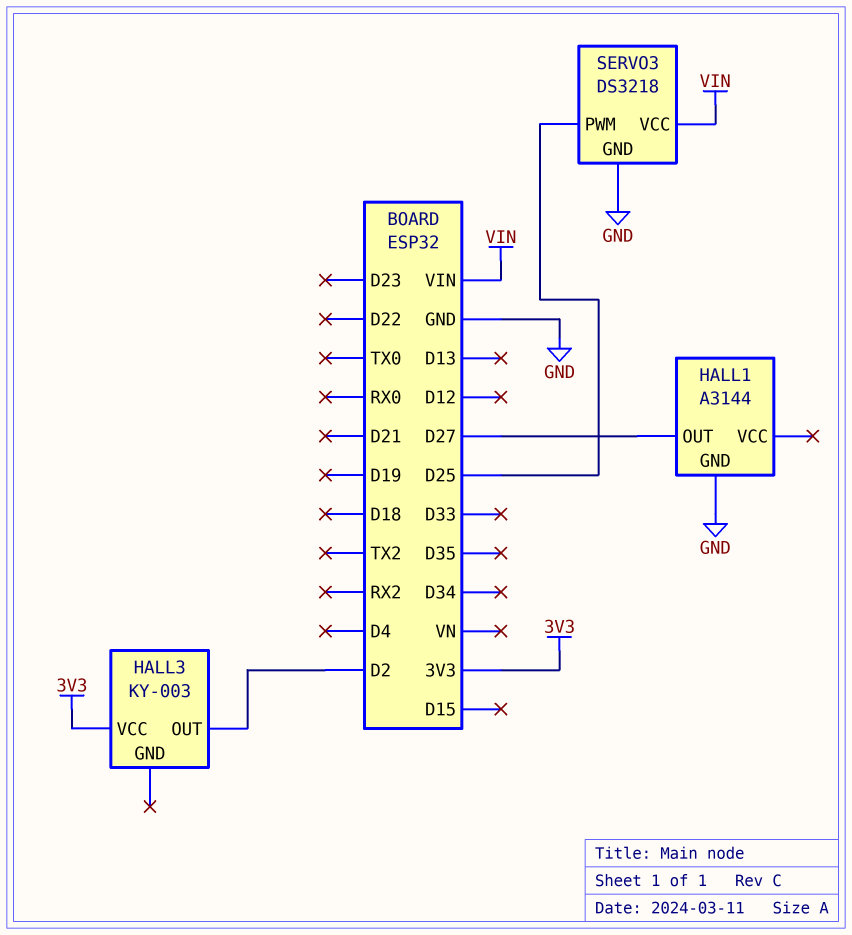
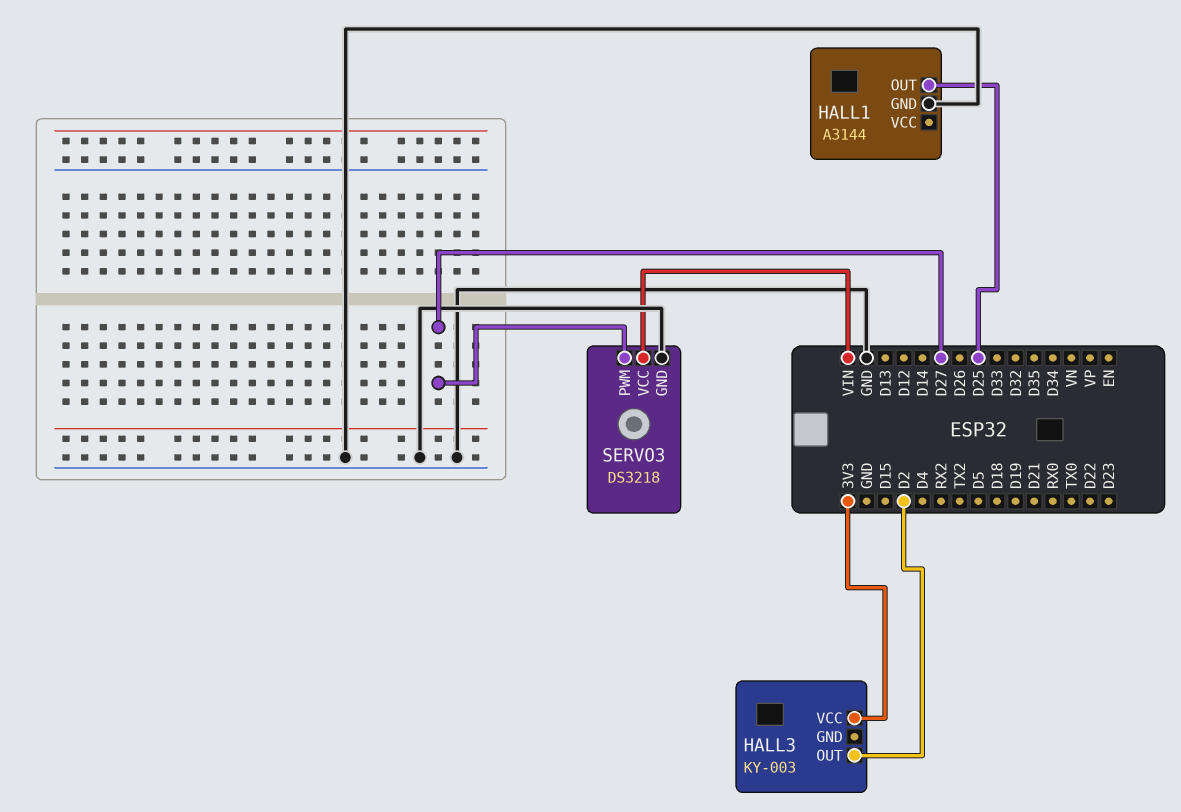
HALL1 pin OUT: D27 -> D25
SERVO3 pin PWM: D25 -> D27

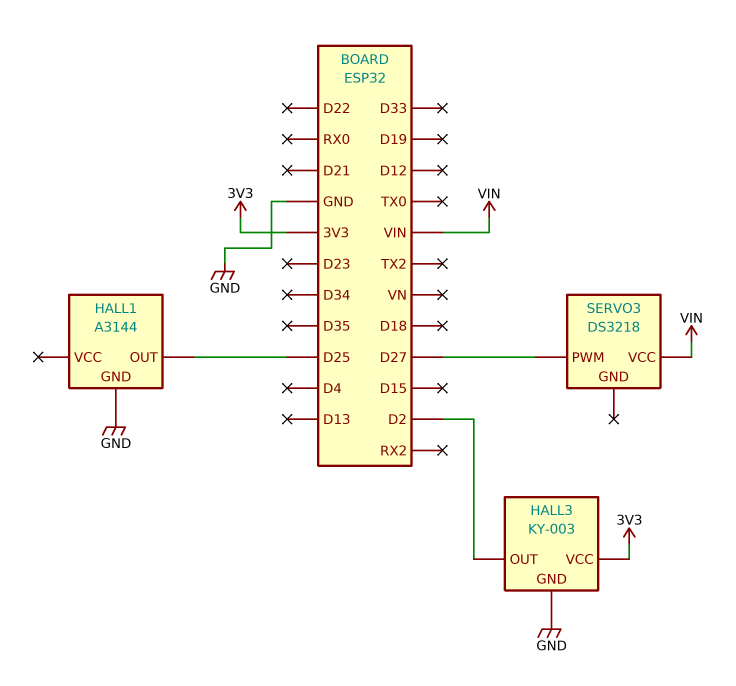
HALL3 pin GND: none -> GND
SERVO3 pin GND: GND -> none

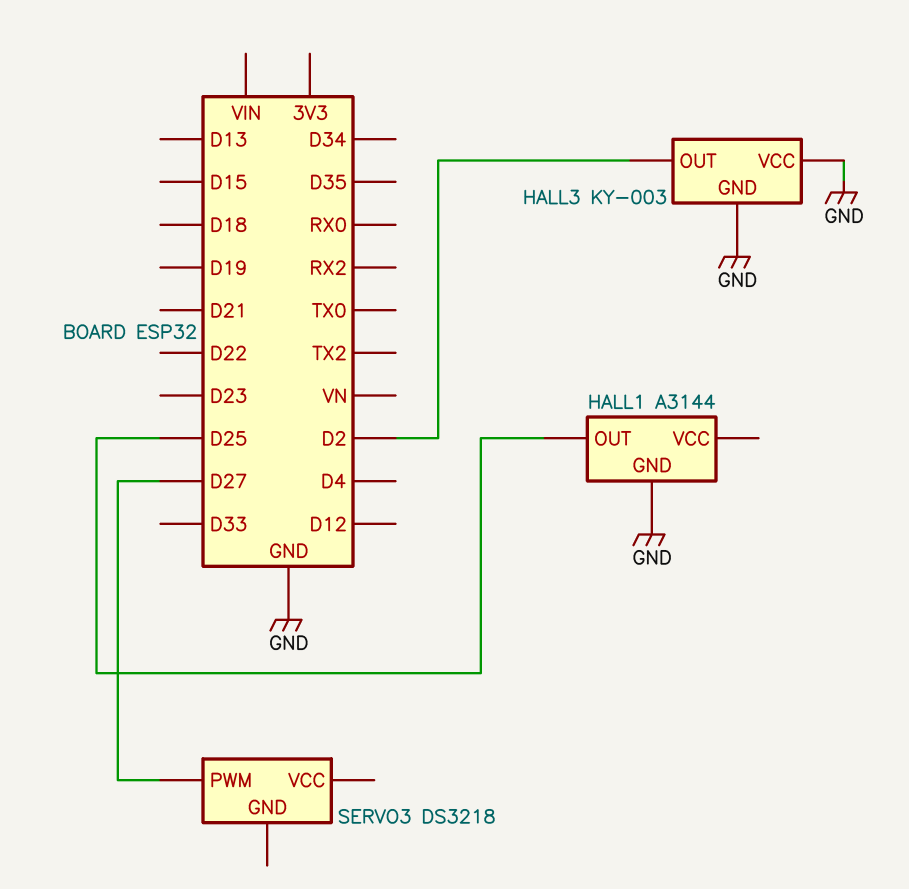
HALL3 pin VCC: 3V3 -> GND
SERVO3 pin VCC: VIN -> none

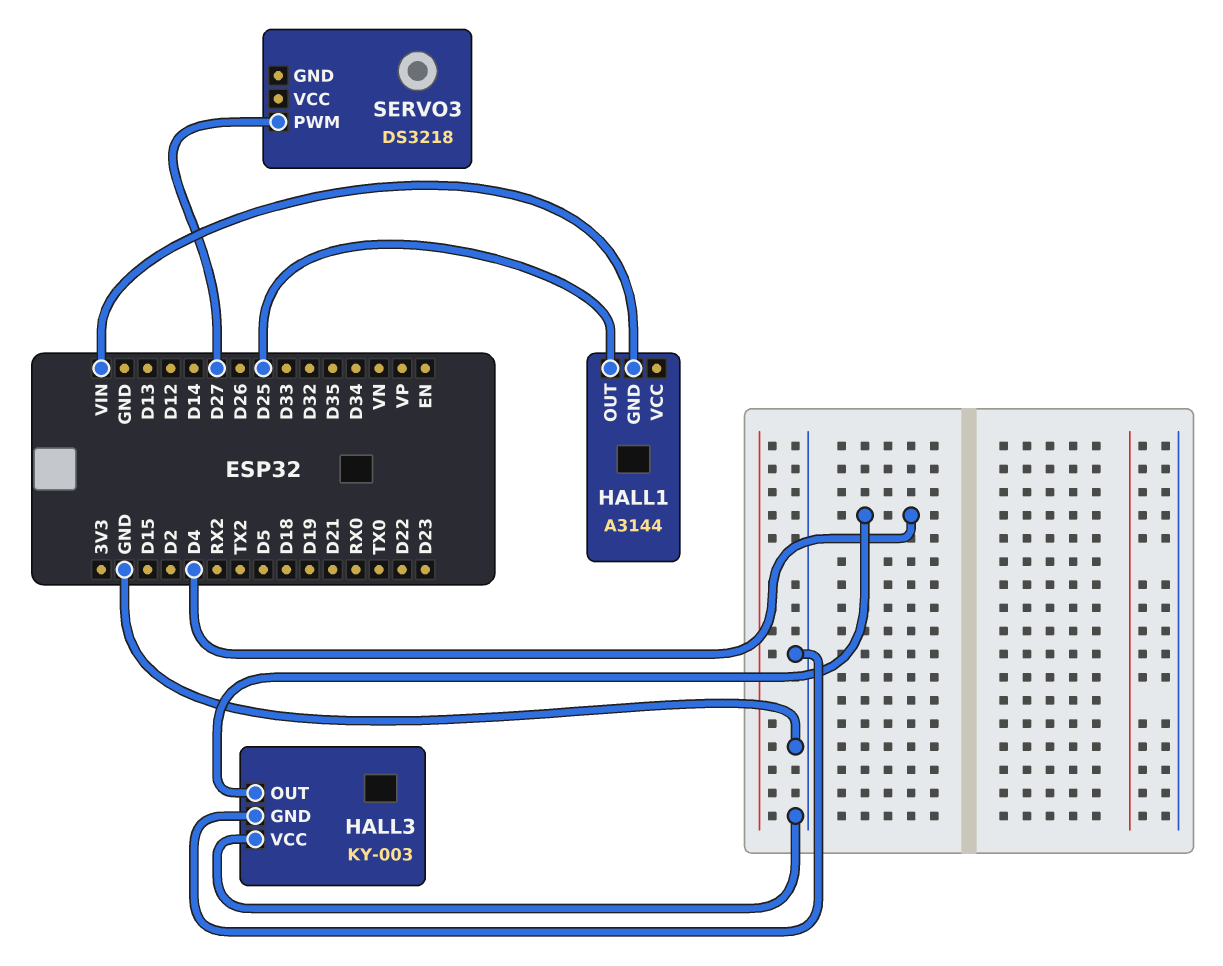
HALL1 pin GND: GND -> VIN
HALL3 pin OUT: D2 -> D4

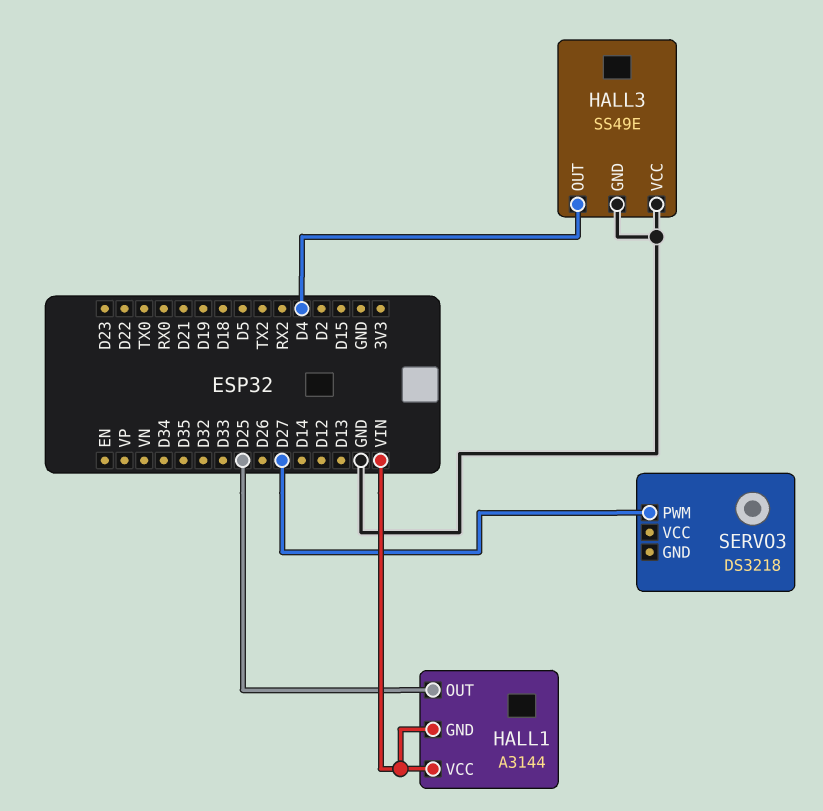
HALL1 pin VCC: none -> VIN
HALL3: KY-003 -> SS49E

